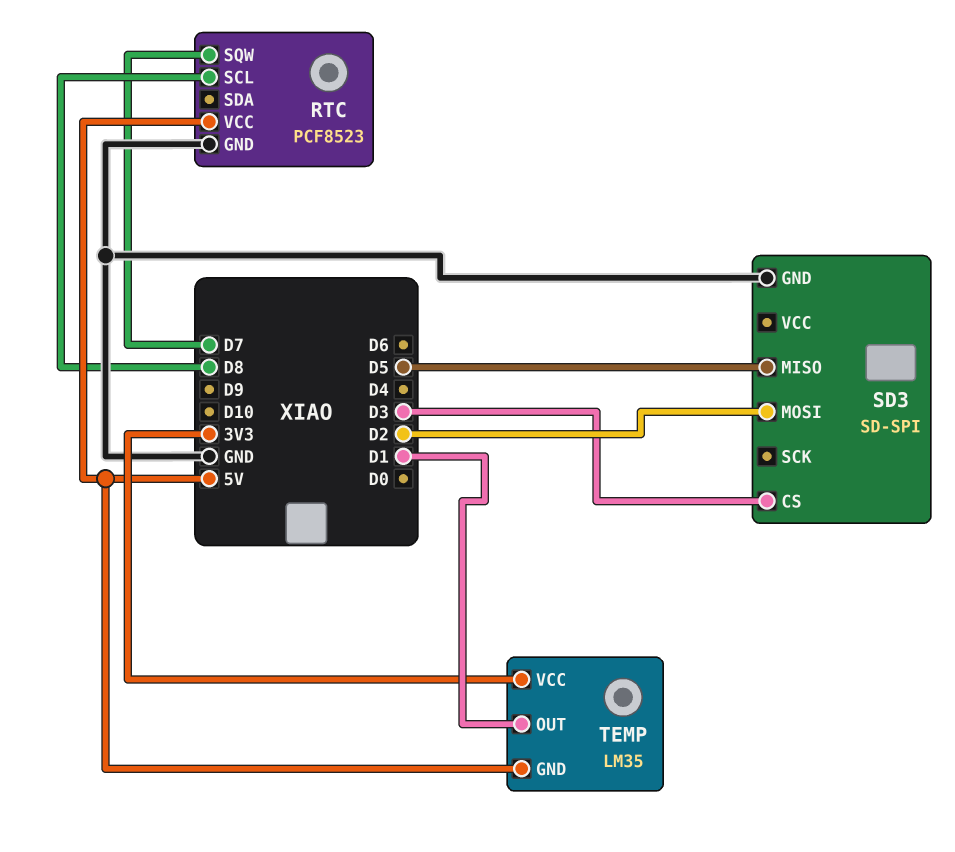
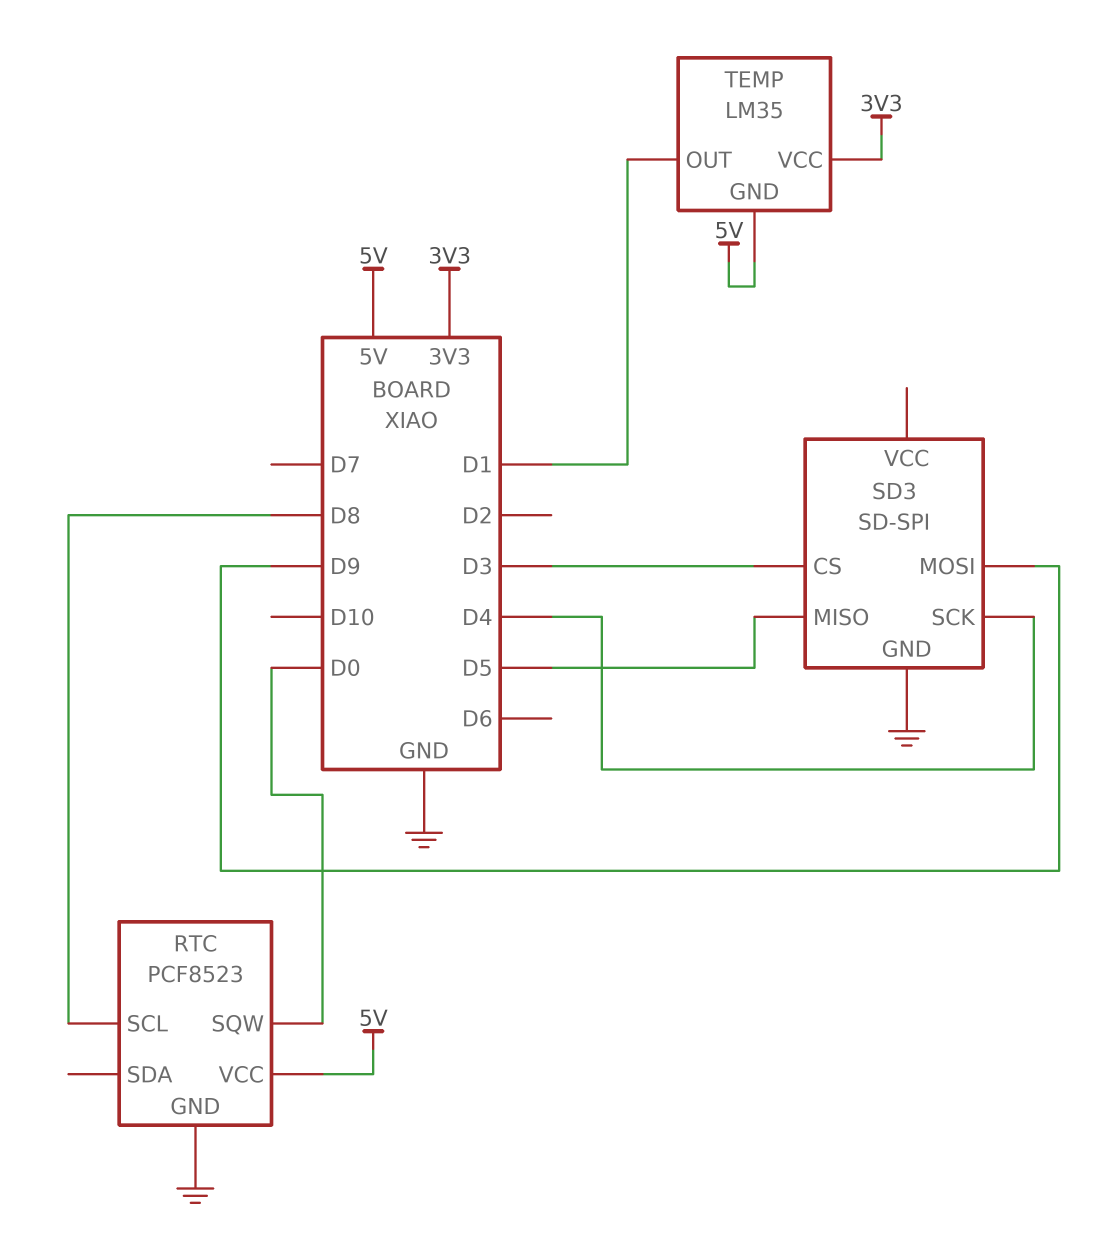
RTC pin SQW: D7 -> D0
SD3 pin MOSI: D2 -> D9
SD3 pin SCK: none -> D4

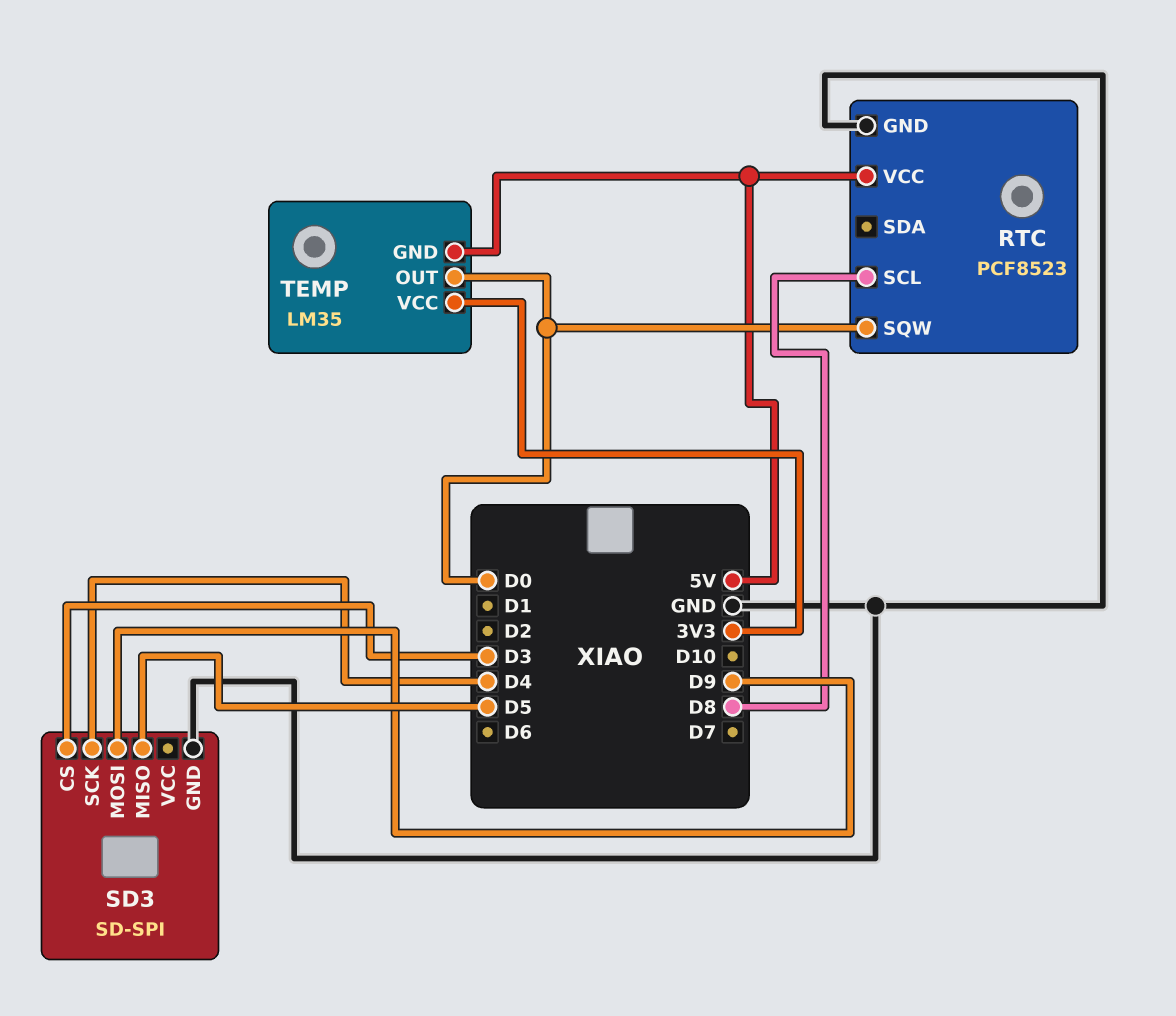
TEMP pin OUT: D1 -> D0

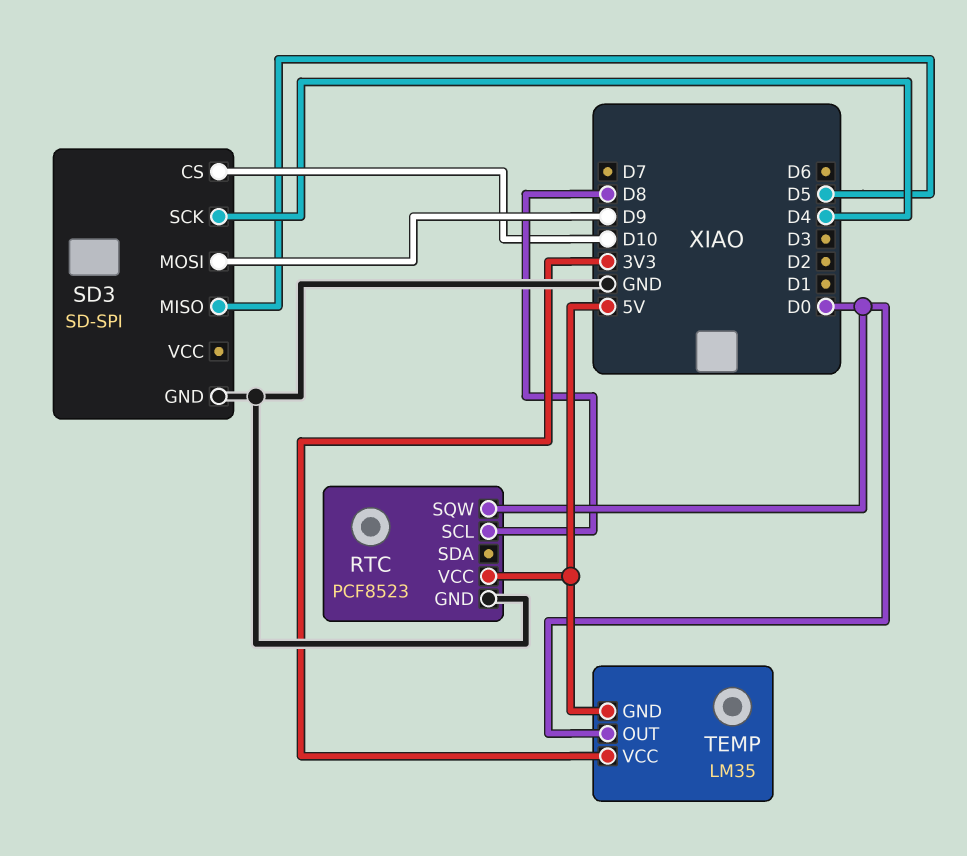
SD3 pin CS: D3 -> D10

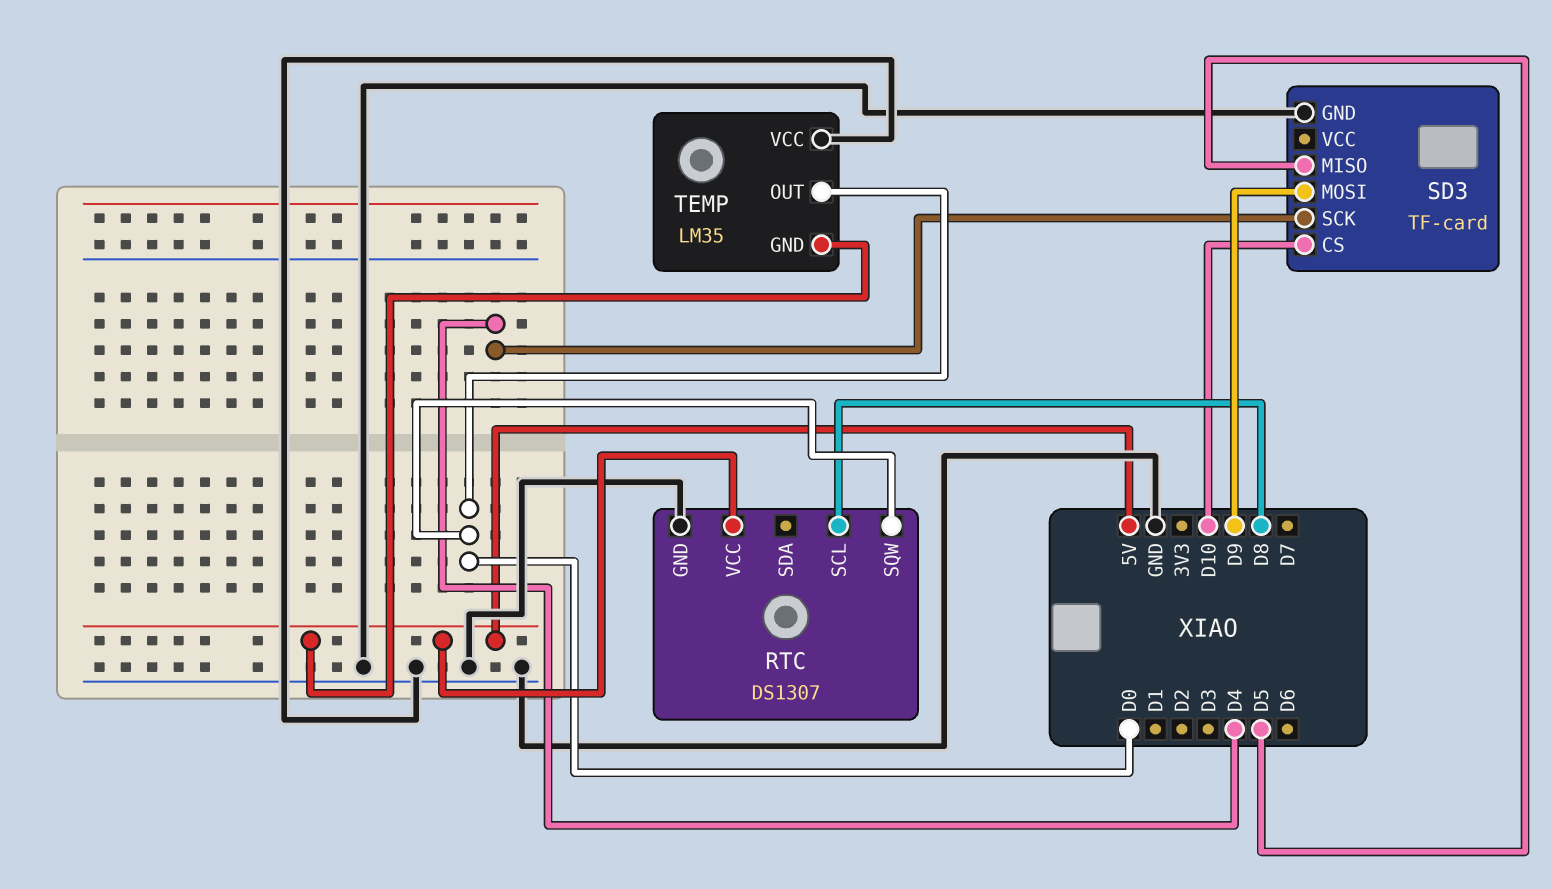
RTC: PCF8523 -> DS1307
SD3: SD-SPI -> TF-card
TEMP pin VCC: 3V3 -> GND

